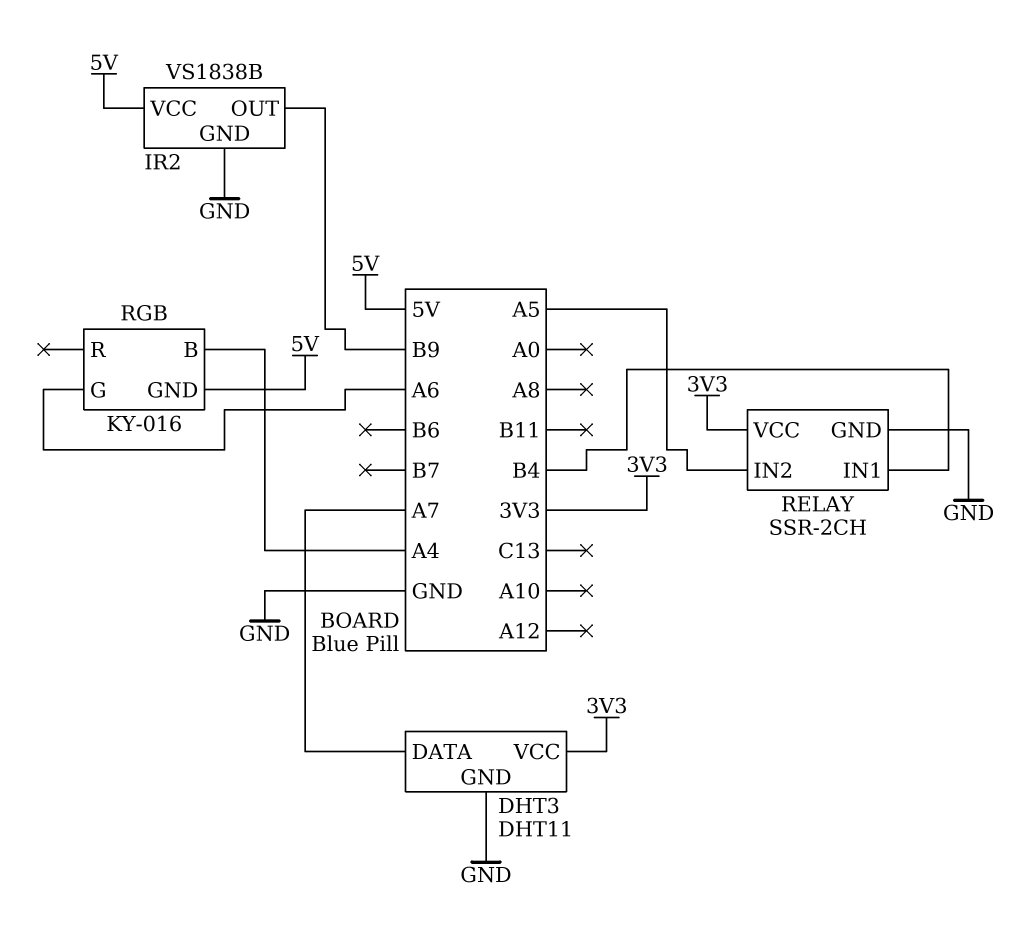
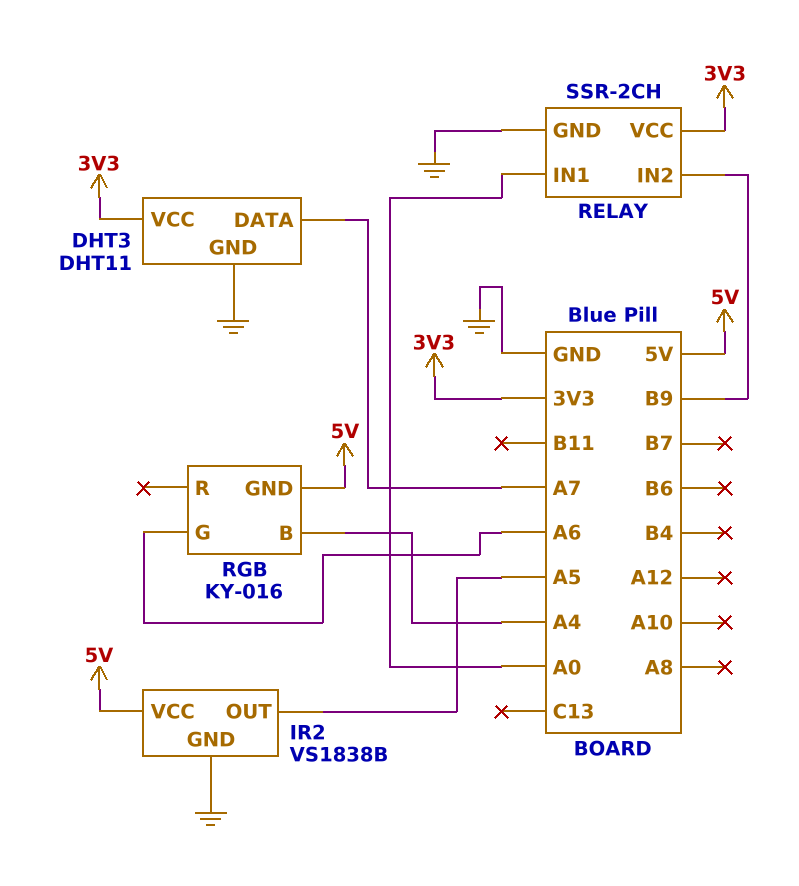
IR2 pin OUT: B9 -> A5
RELAY pin IN1: B4 -> A0
RELAY pin IN2: A5 -> B9

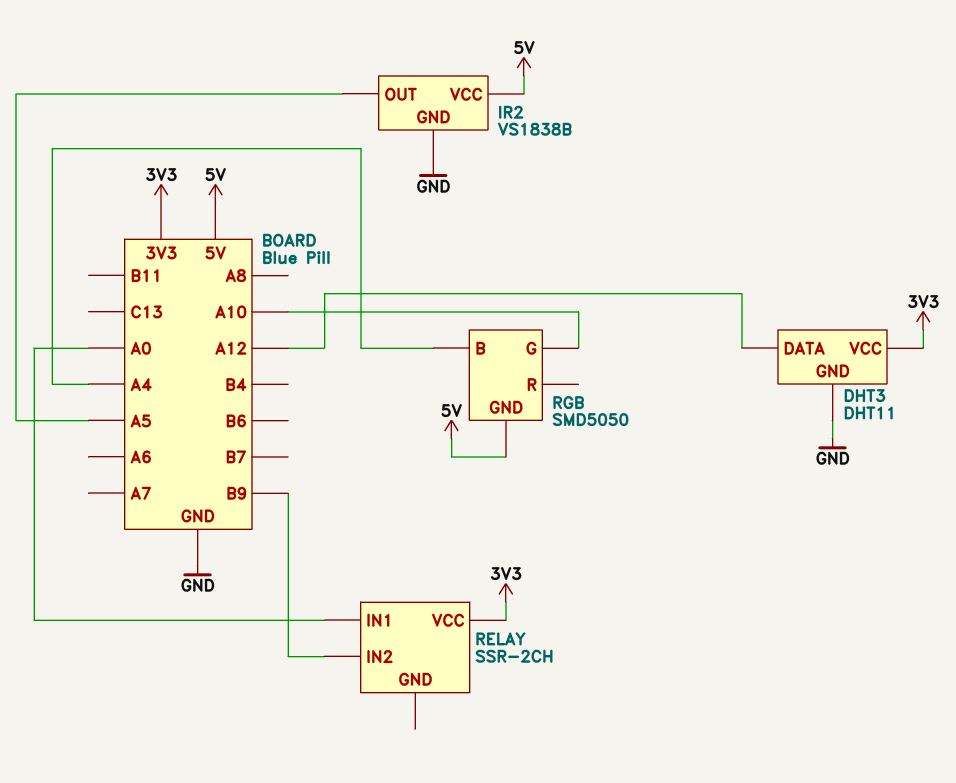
DHT3 pin DATA: A7 -> A12
RELAY pin GND: GND -> none
RGB: KY-016 -> SMD5050
RGB pin G: A6 -> A10

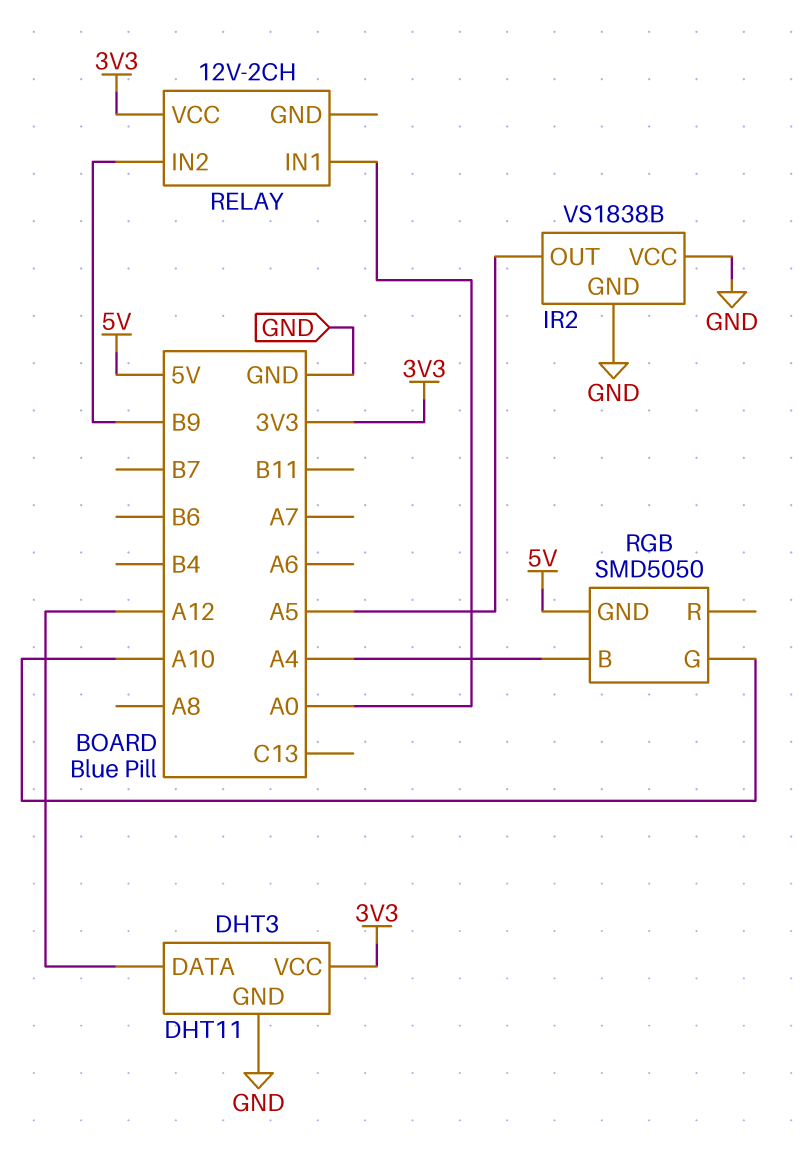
IR2 pin VCC: 5V -> GND
RELAY: SSR-2CH -> 12V-2CH

